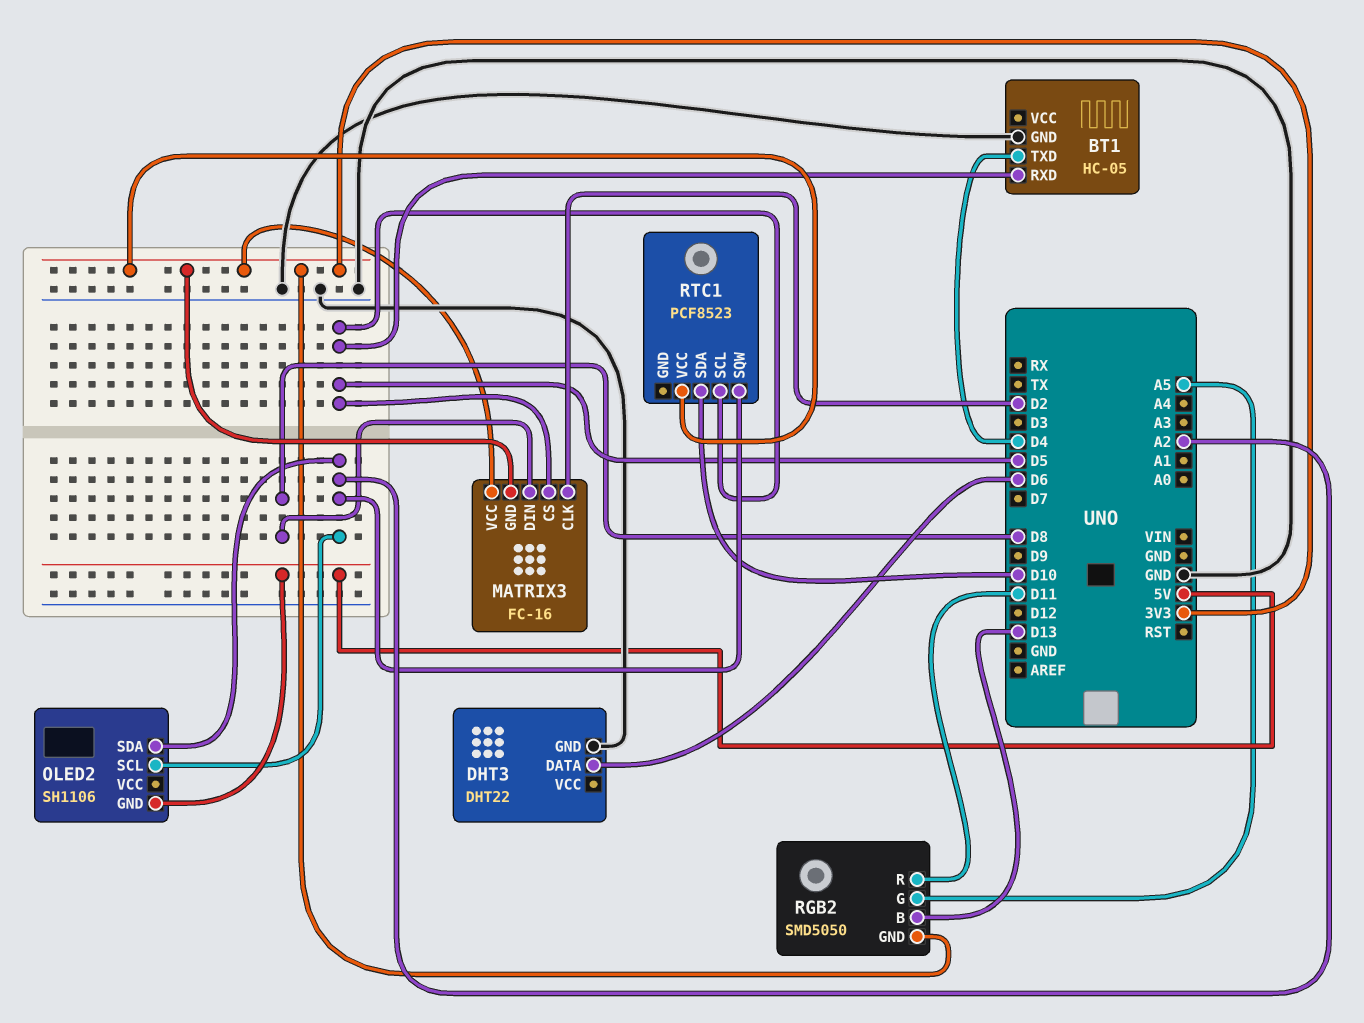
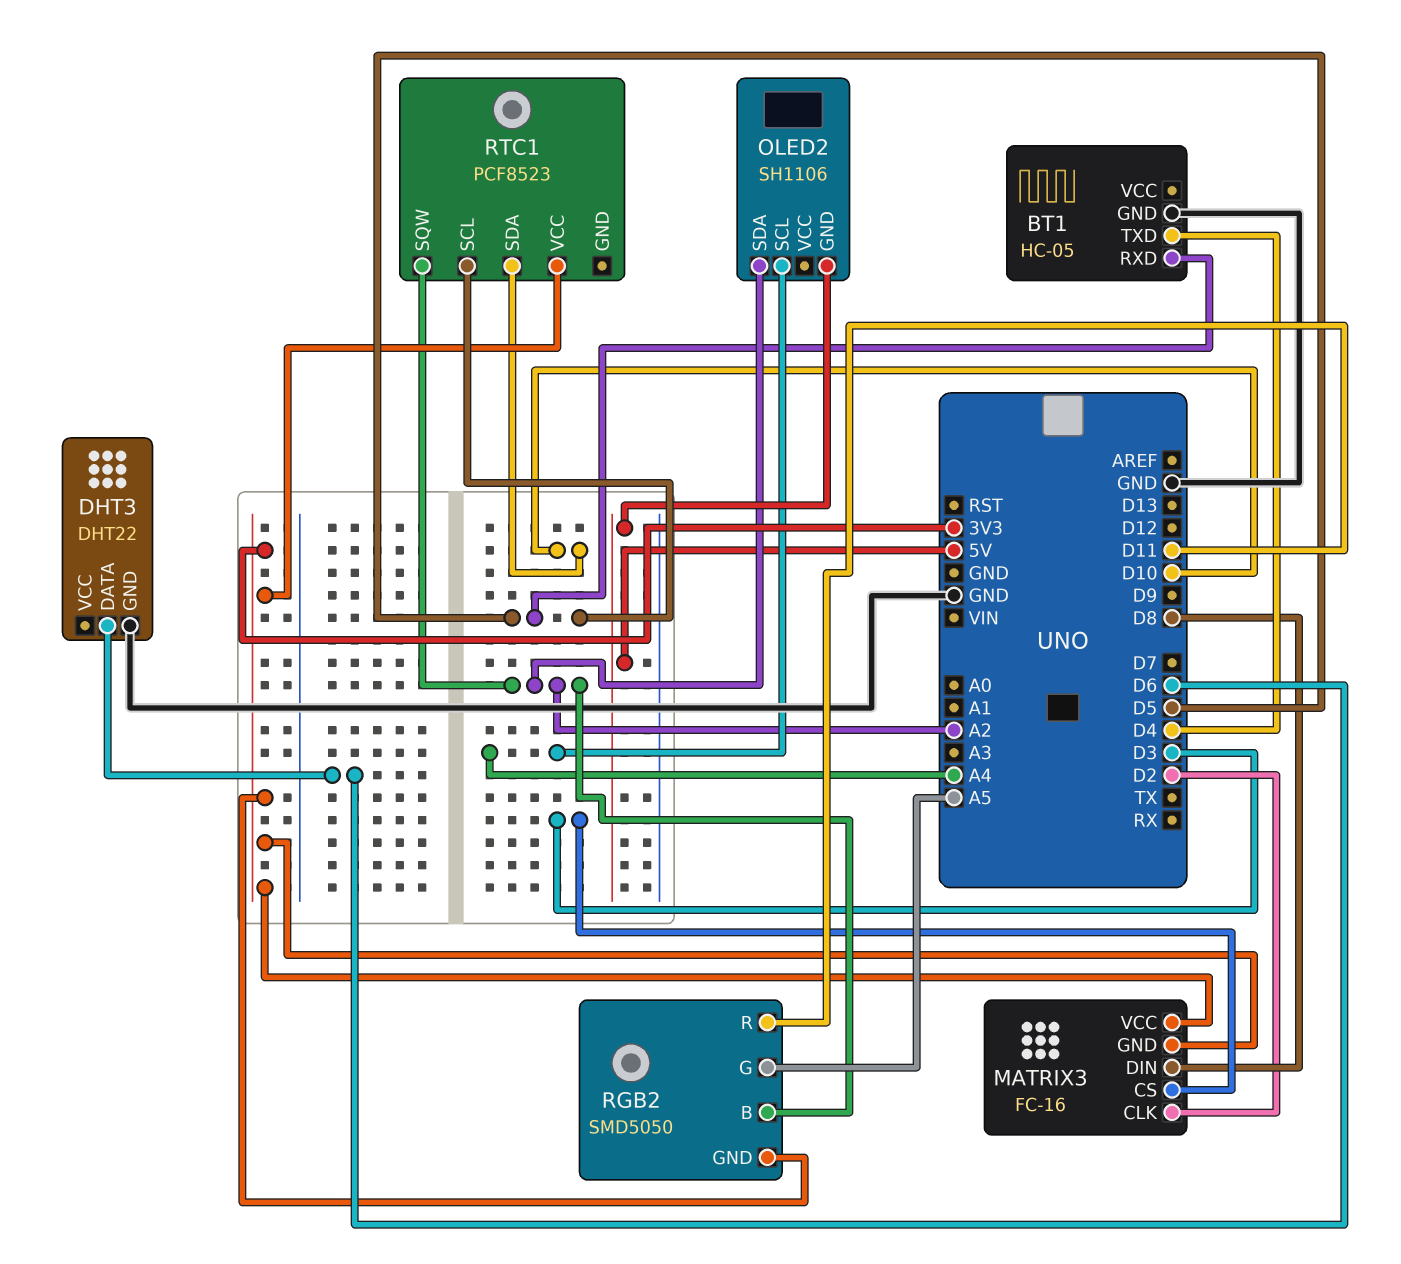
MATRIX3 pin CS: D5 -> D3
OLED2 pin SCL: A2 -> A4
RGB2 pin B: D13 -> A2

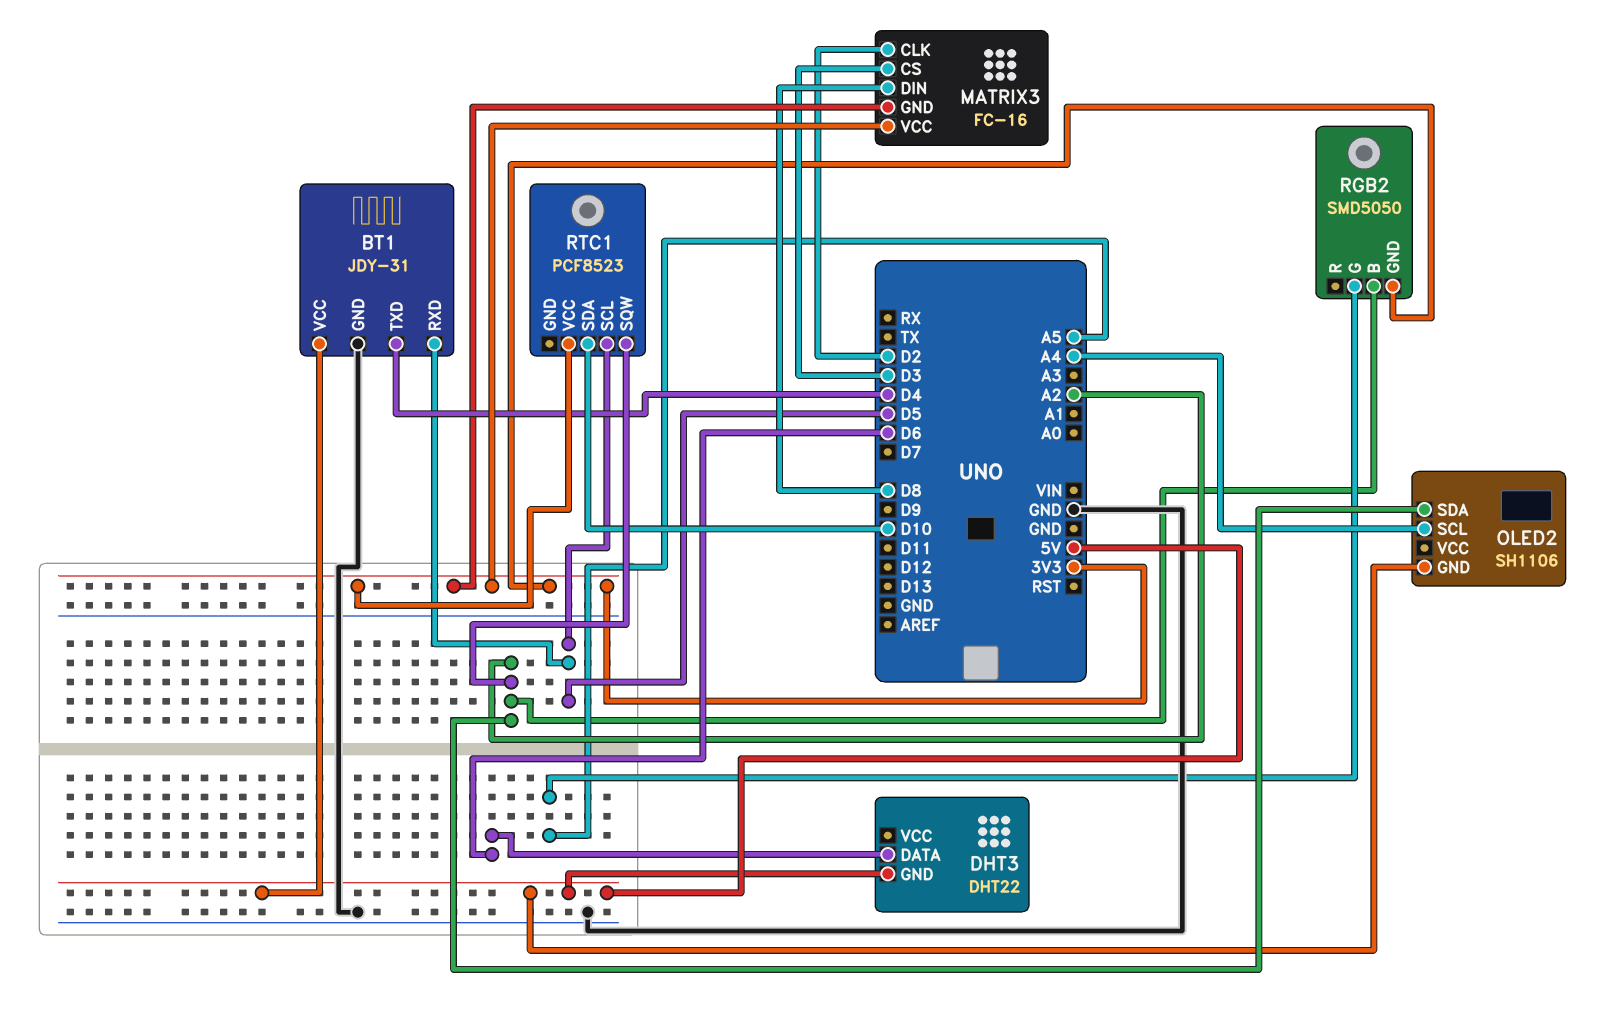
BT1: HC-05 -> JDY-31
BT1 pin VCC: none -> 5V
DHT3 pin GND: GND -> 5V
RGB2 pin R: D11 -> none

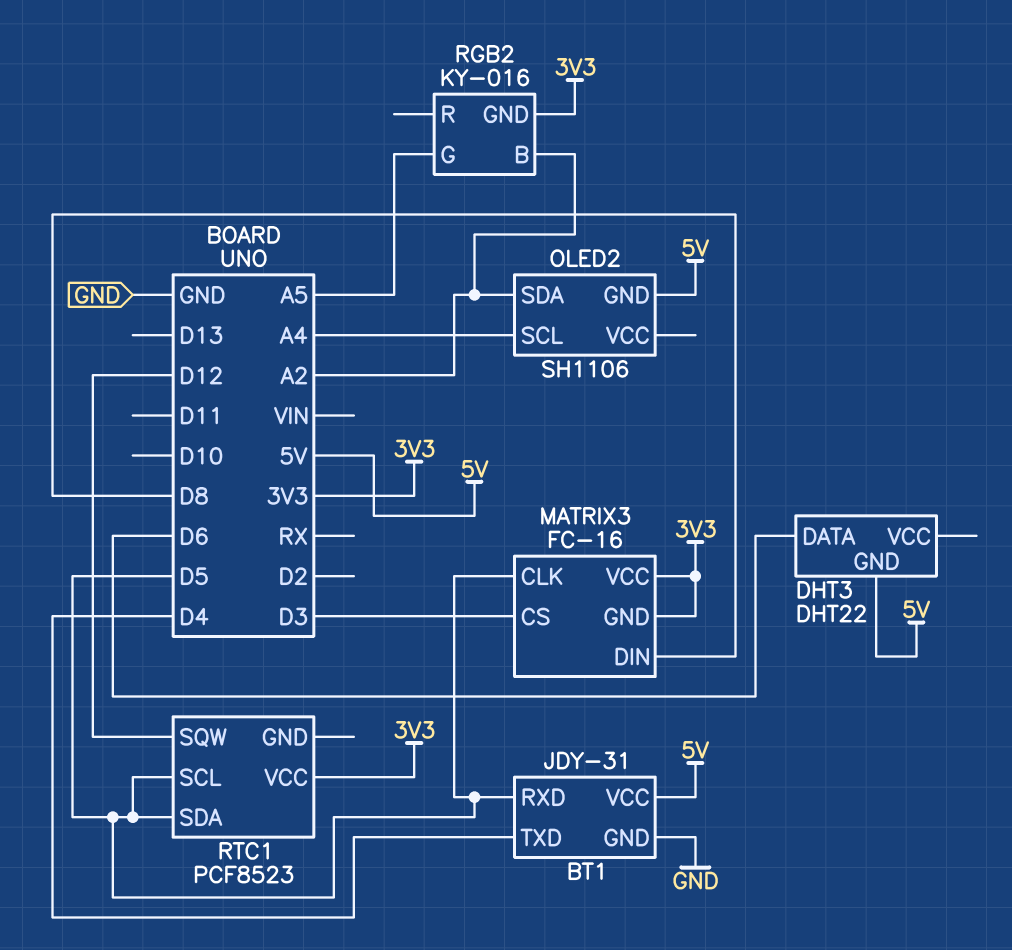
MATRIX3 pin CLK: D2 -> D5
RGB2: SMD5050 -> KY-016
RTC1 pin SDA: D10 -> D5
RTC1 pin SQW: A2 -> D12

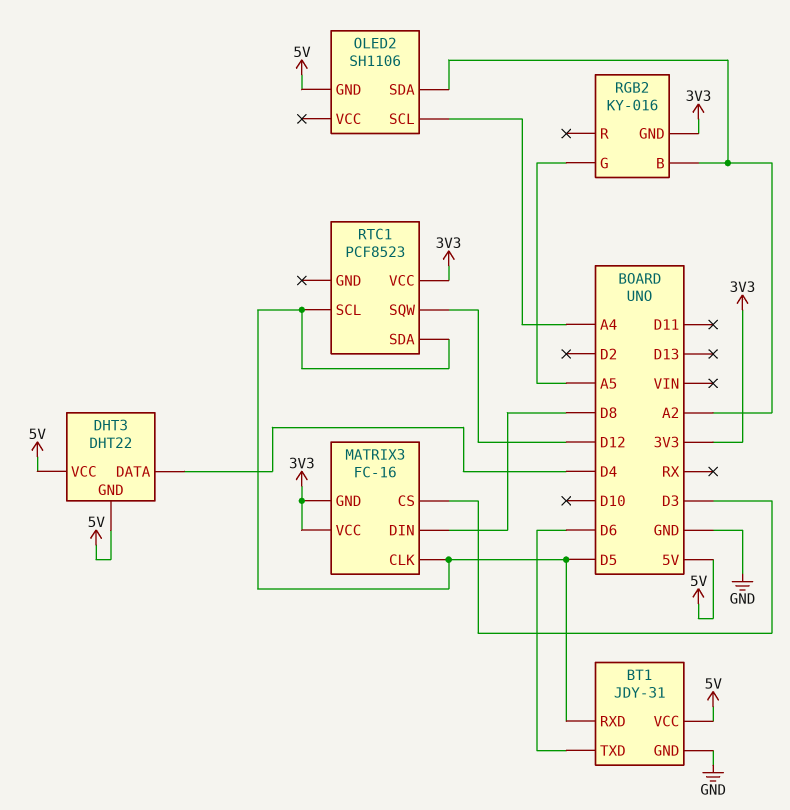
BT1 pin TXD: D4 -> D6
DHT3 pin DATA: D6 -> D4
DHT3 pin VCC: none -> 5V

